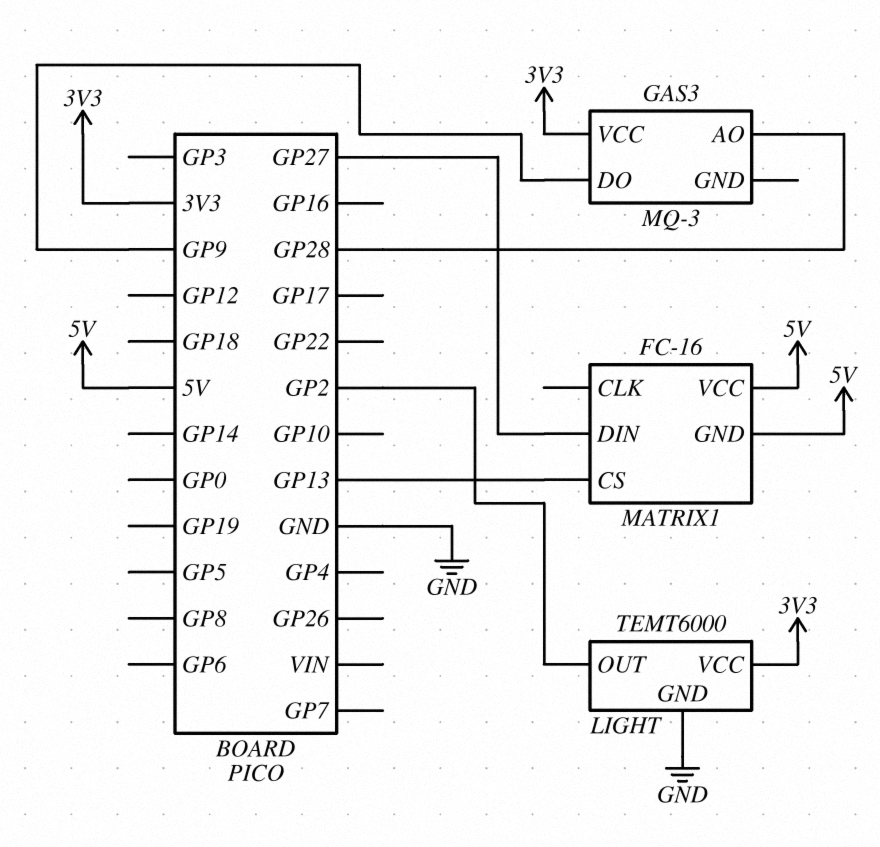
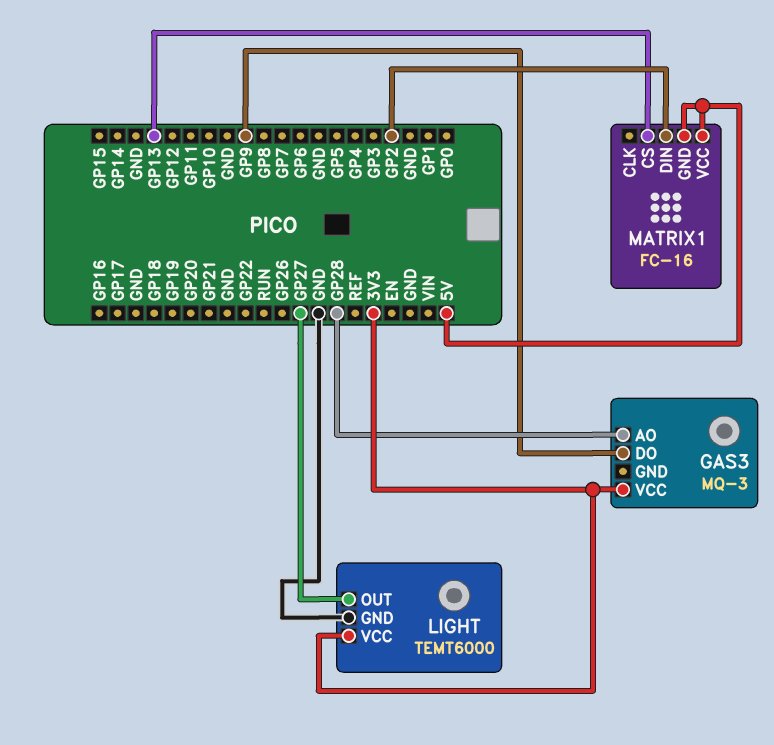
LIGHT pin OUT: GP2 -> GP27
MATRIX1 pin DIN: GP27 -> GP2

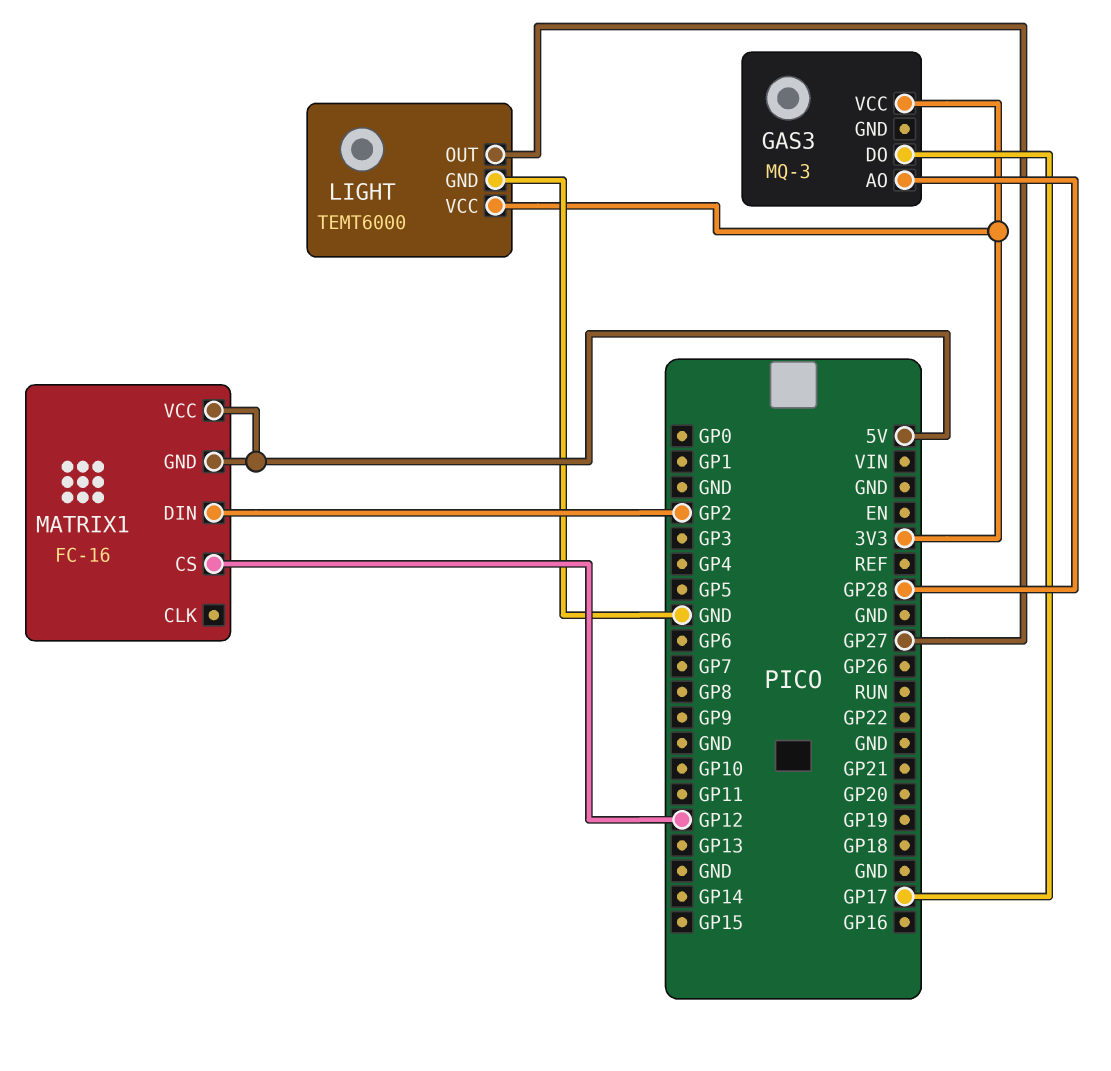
GAS3 pin DO: GP9 -> GP17
MATRIX1 pin CS: GP13 -> GP12

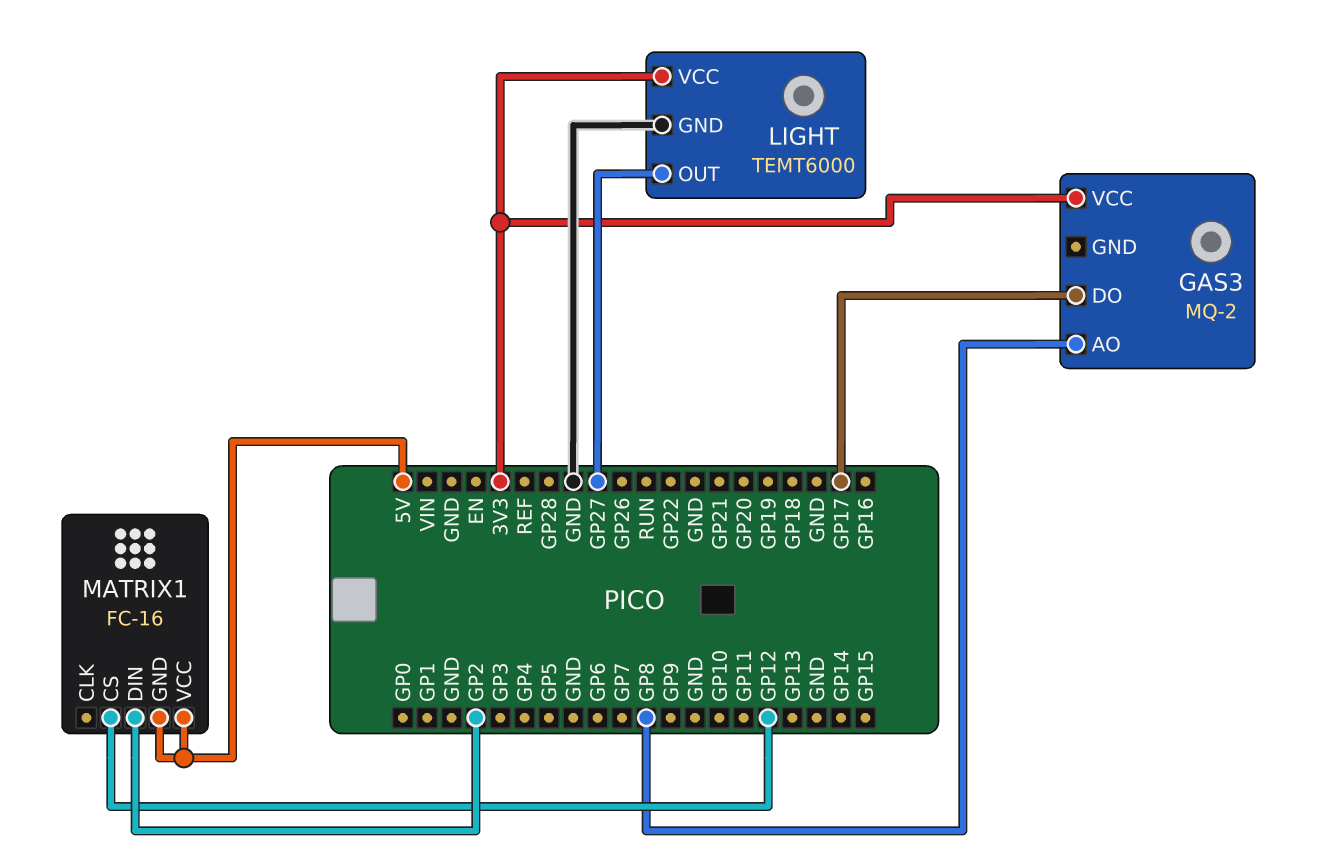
GAS3: MQ-3 -> MQ-2
GAS3 pin AO: GP28 -> GP8

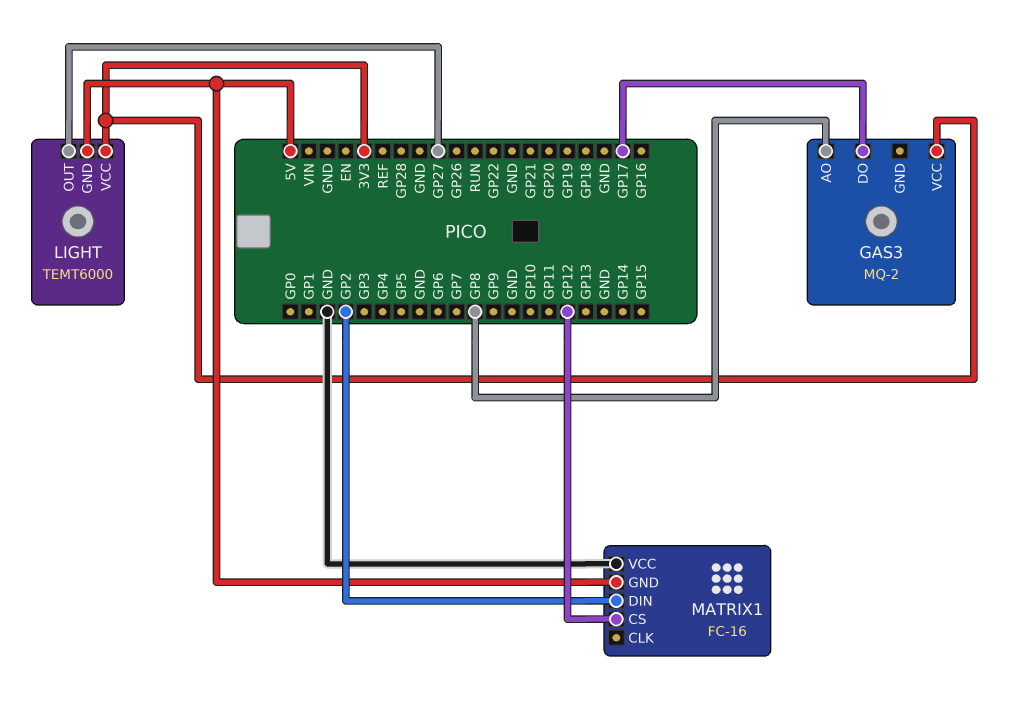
LIGHT pin GND: GND -> 5V
MATRIX1 pin VCC: 5V -> GND

